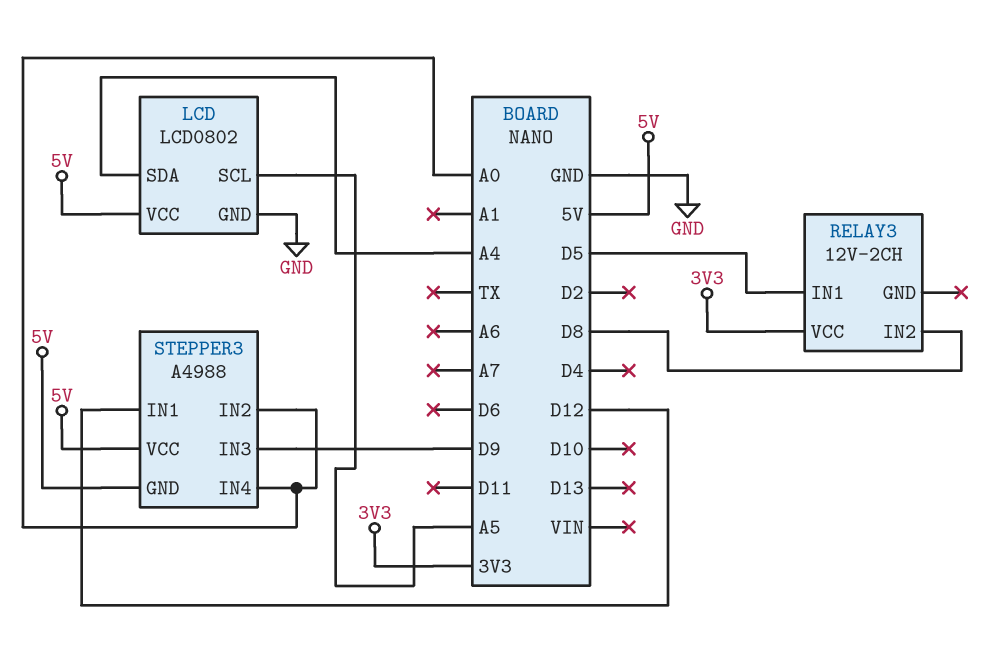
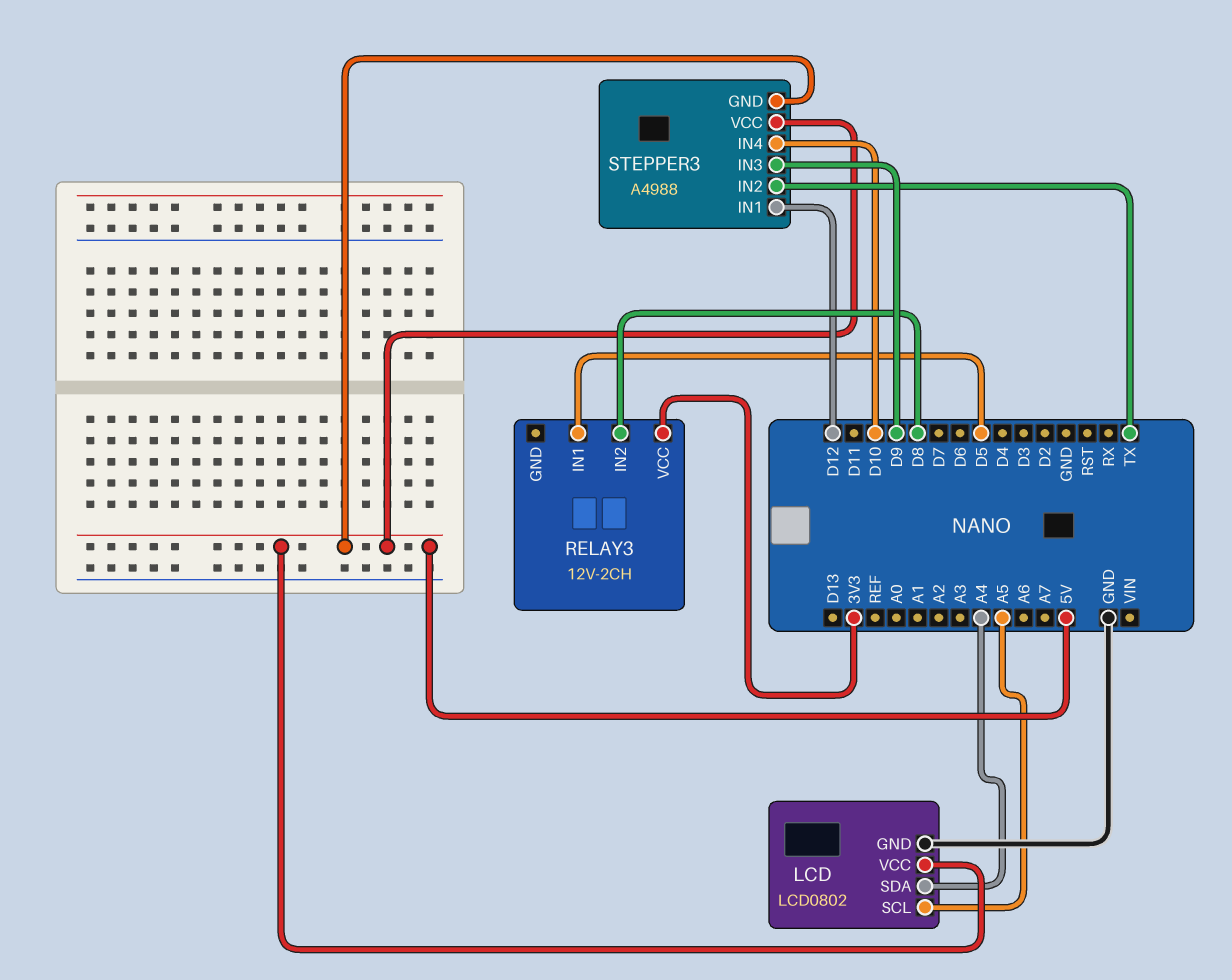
STEPPER3 pin IN2: A0 -> TX
STEPPER3 pin IN4: A0 -> D10

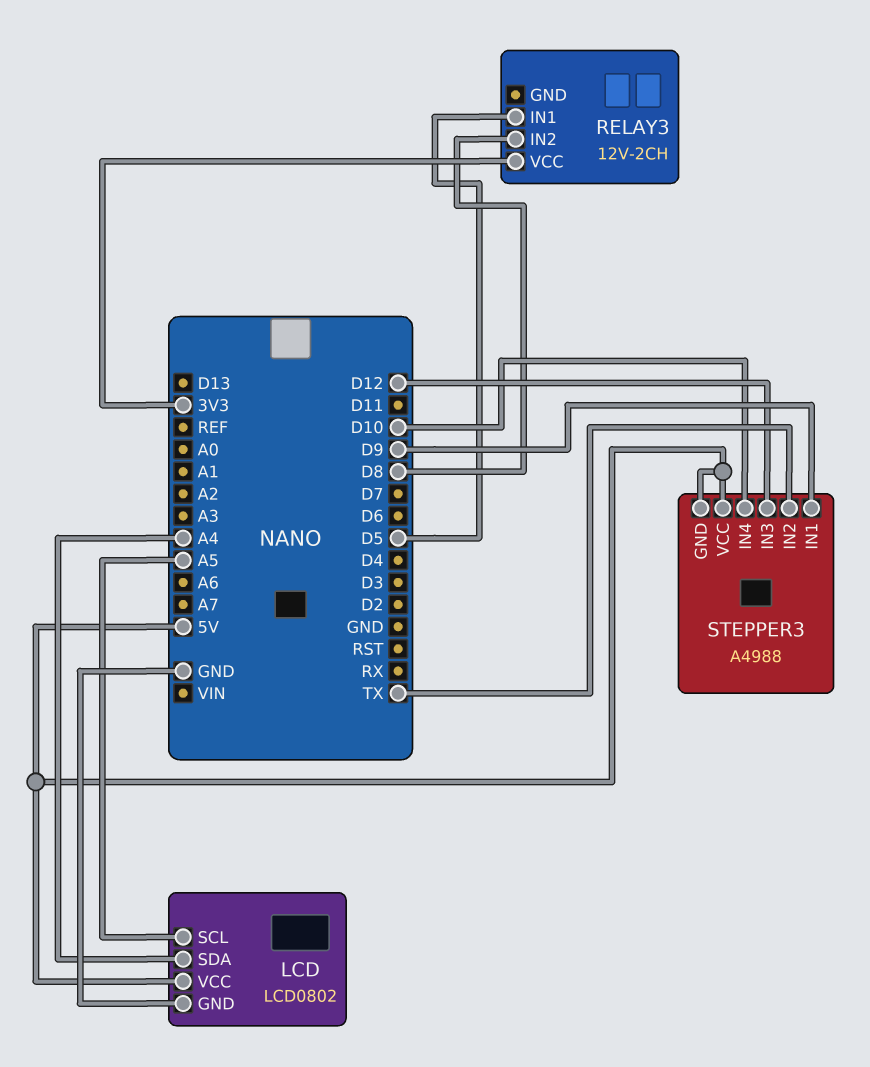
STEPPER3 pin IN1: D12 -> D9
STEPPER3 pin IN3: D9 -> D12

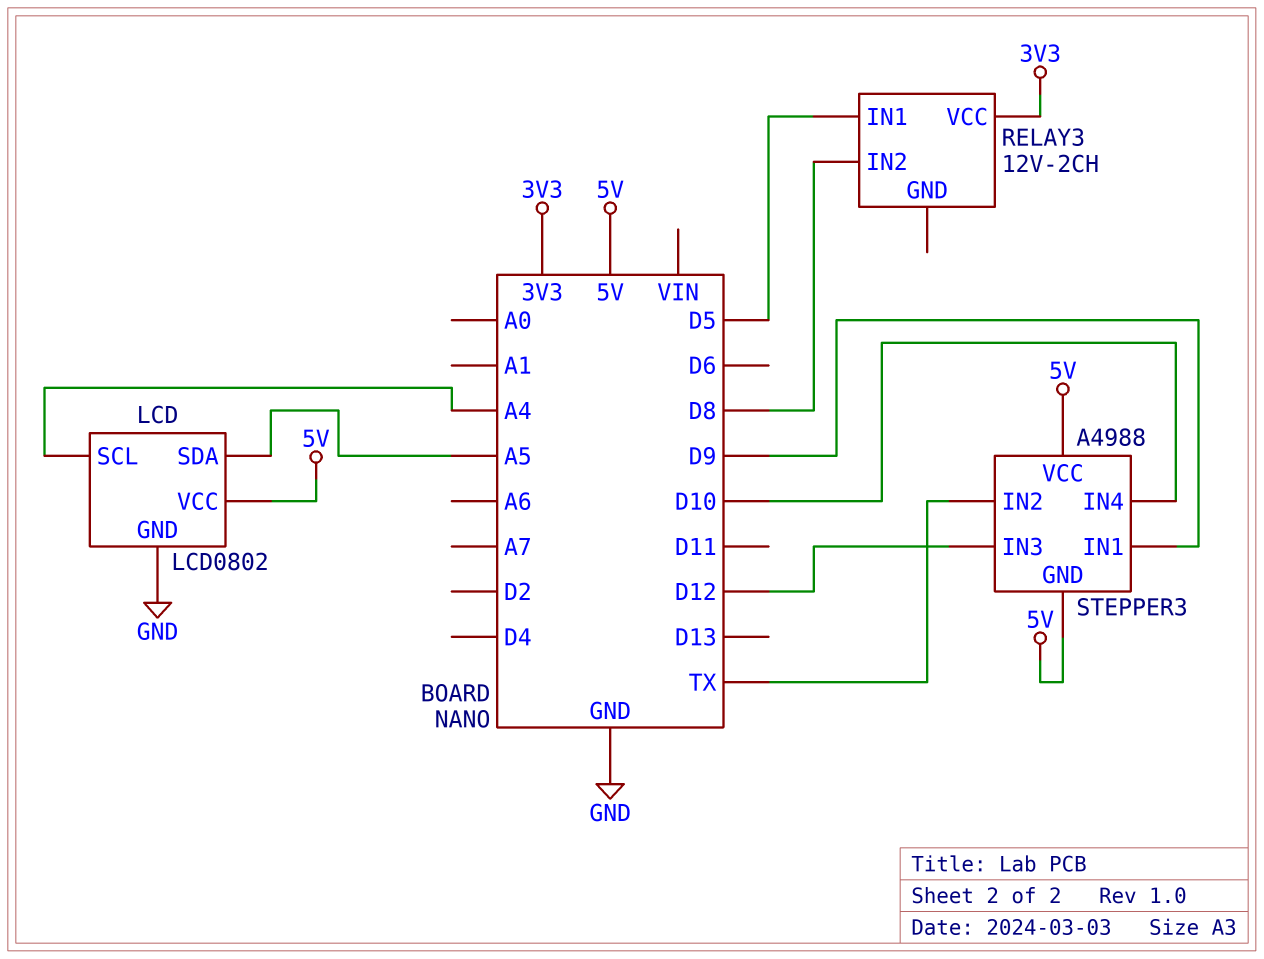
LCD pin SCL: A5 -> A4
LCD pin SDA: A4 -> A5

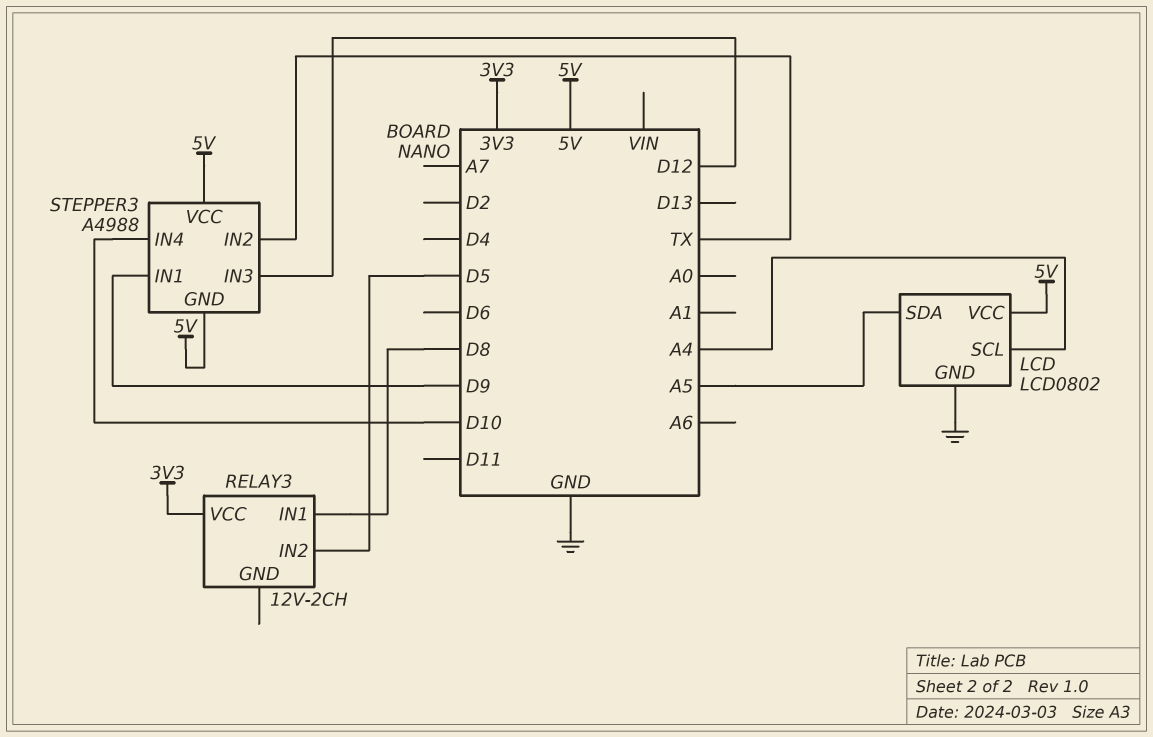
RELAY3 pin IN1: D5 -> D8
RELAY3 pin IN2: D8 -> D5

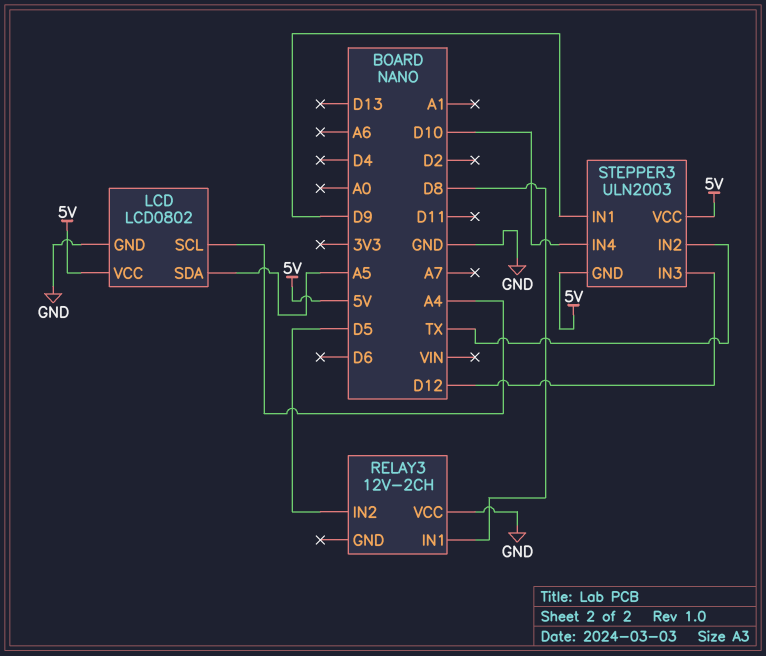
RELAY3 pin VCC: 3V3 -> GND
STEPPER3: A4988 -> ULN2003

